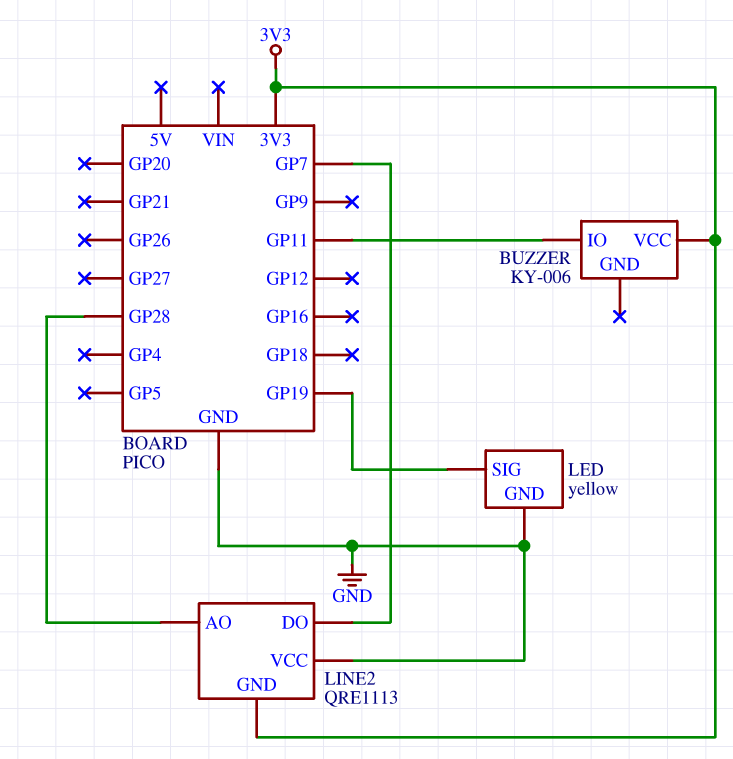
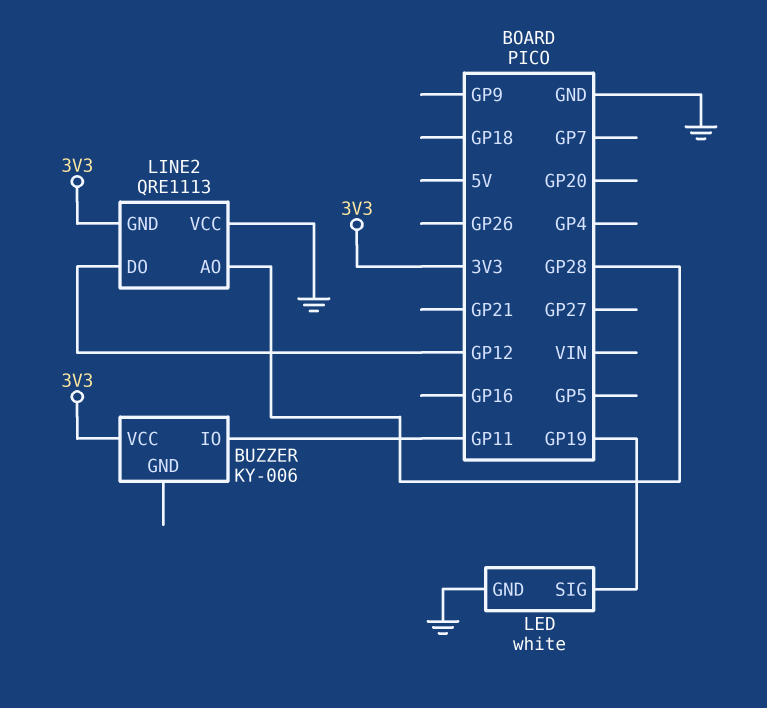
LED: yellow -> white
LINE2 pin DO: GP7 -> GP12

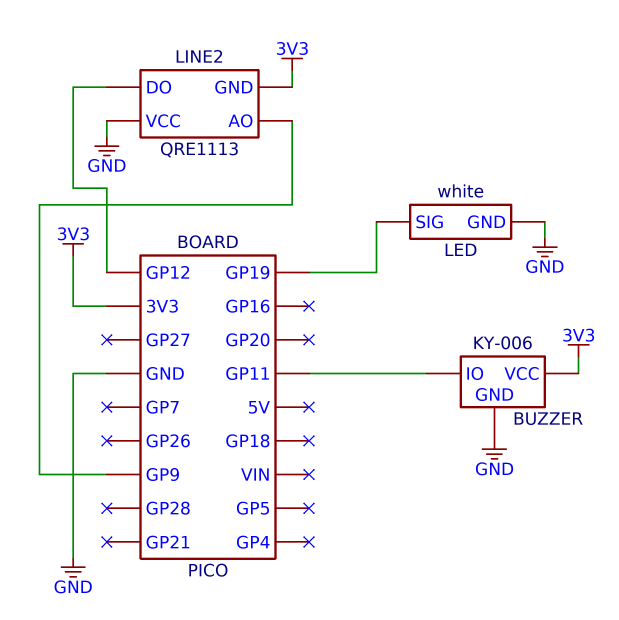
BUZZER pin GND: none -> GND
LINE2 pin AO: GP28 -> GP9

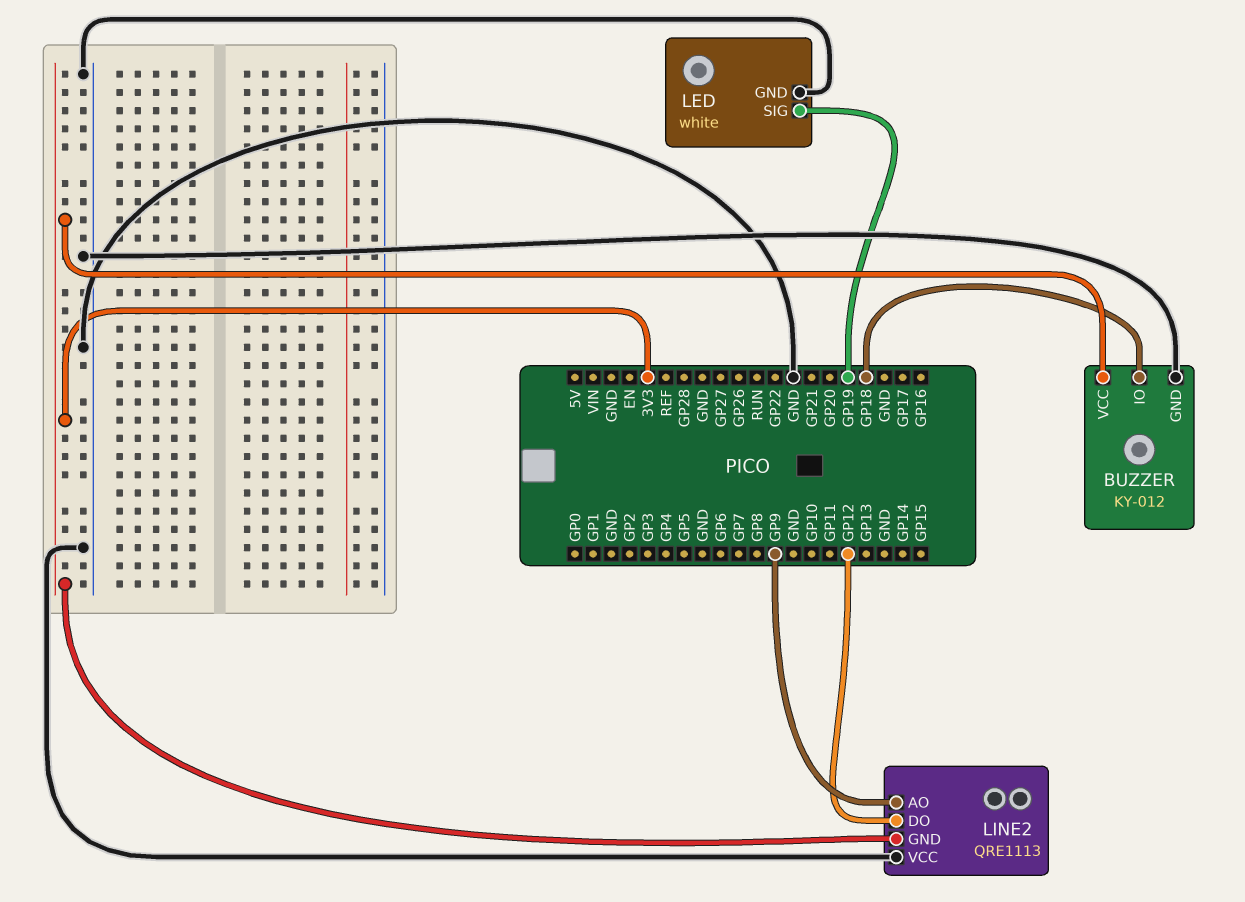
BUZZER: KY-006 -> KY-012
BUZZER pin IO: GP11 -> GP18

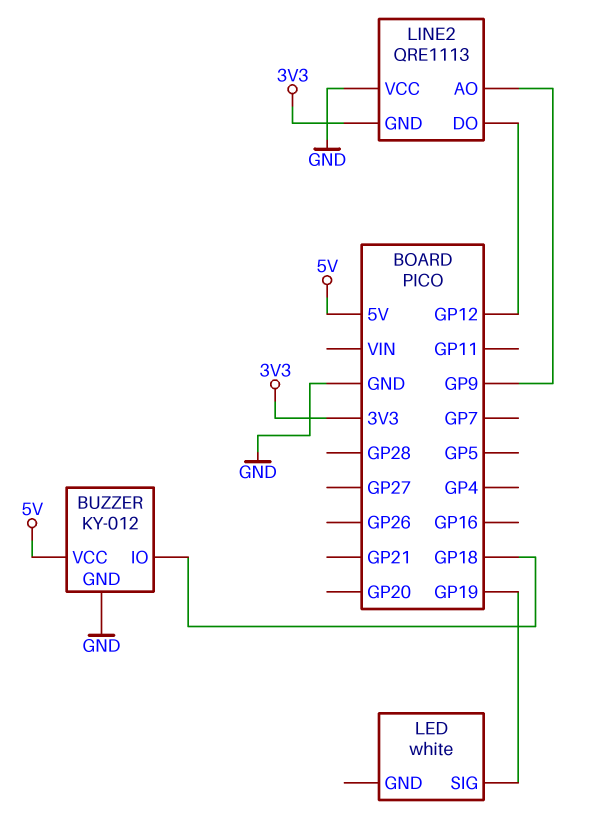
BUZZER pin VCC: 3V3 -> 5V
LED pin GND: GND -> none

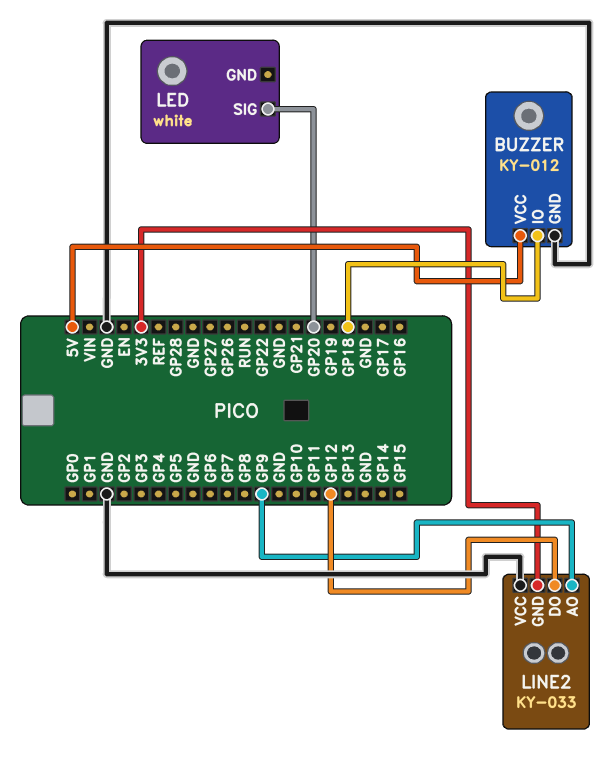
LED pin SIG: GP19 -> GP20
LINE2: QRE1113 -> KY-033

